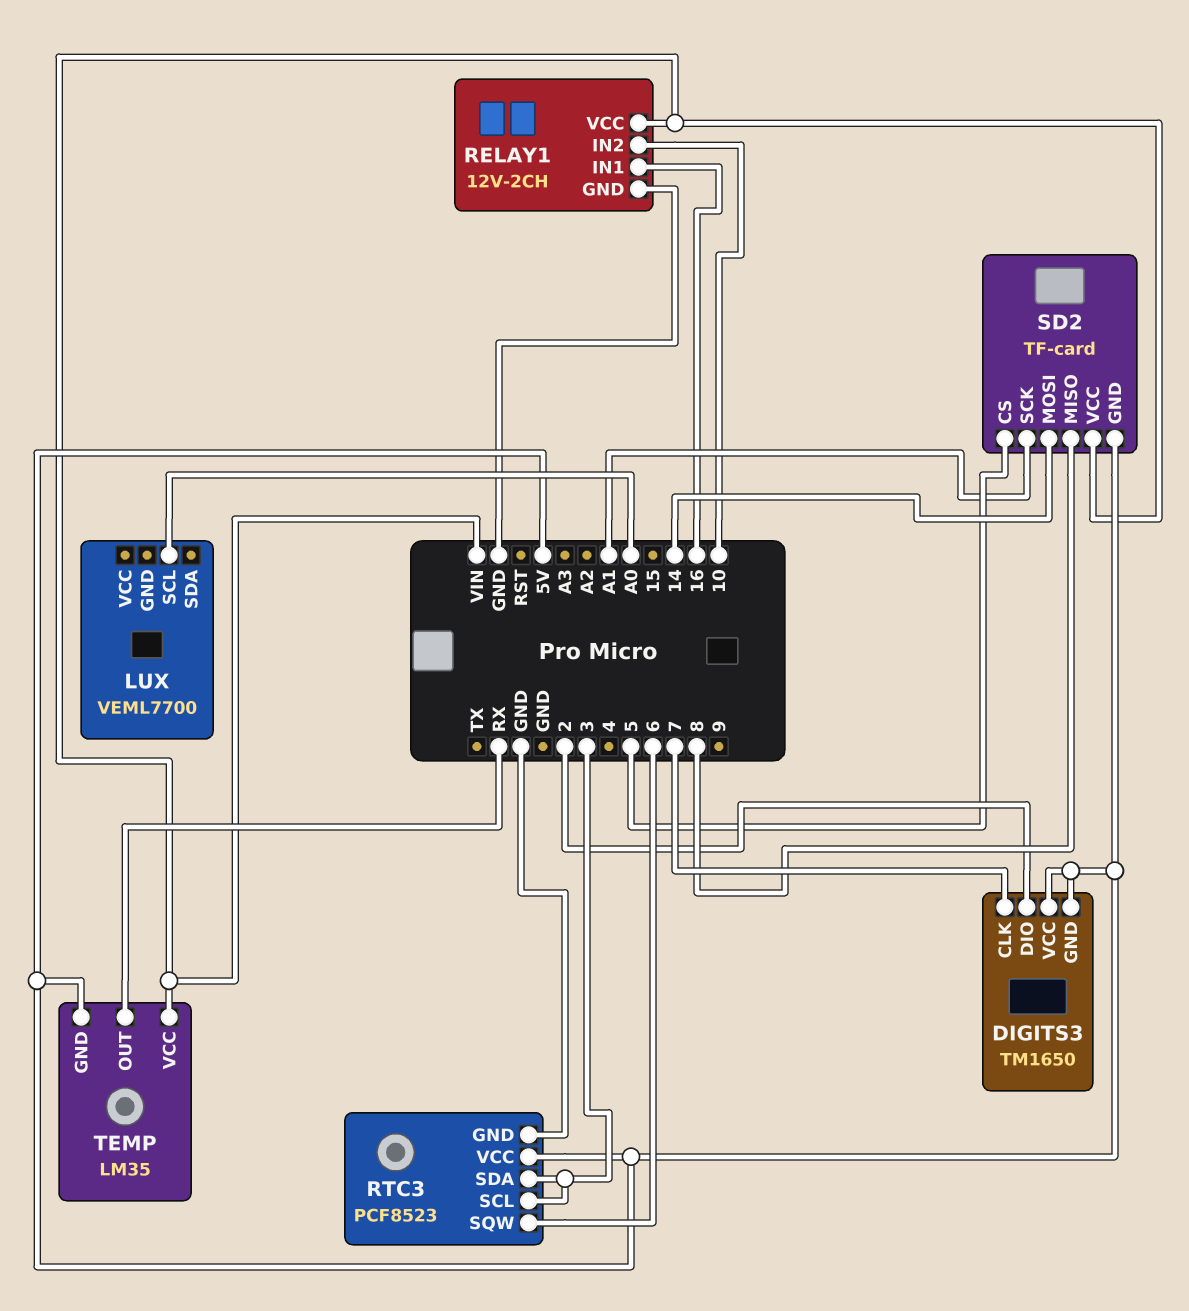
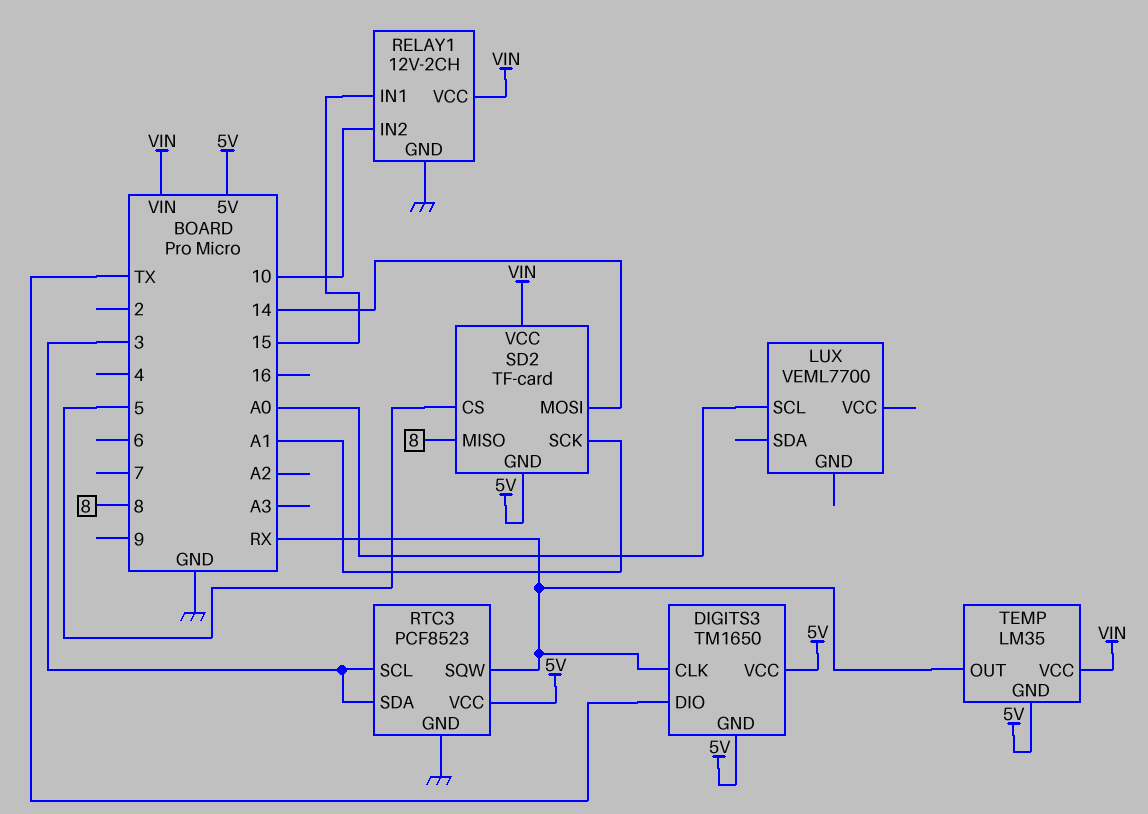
DIGITS3 pin CLK: 7 -> RX
DIGITS3 pin DIO: 2 -> TX
RELAY1 pin IN1: 16 -> 15
RTC3 pin SQW: 6 -> RX

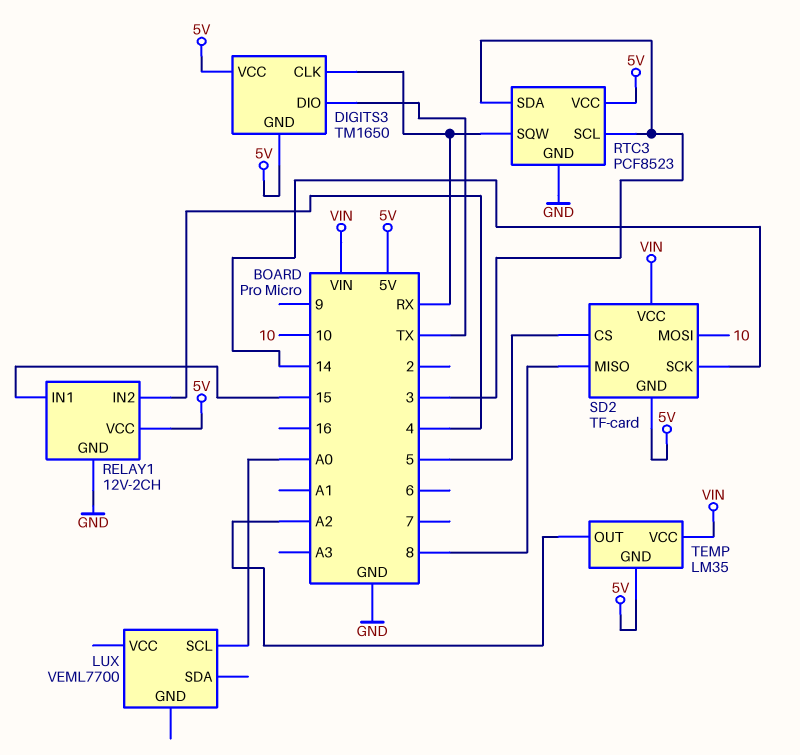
RELAY1 pin IN2: 10 -> 4
RELAY1 pin VCC: VIN -> 5V
SD2 pin MOSI: 14 -> 10
SD2 pin SCK: A1 -> 14
TEMP pin OUT: RX -> A2

